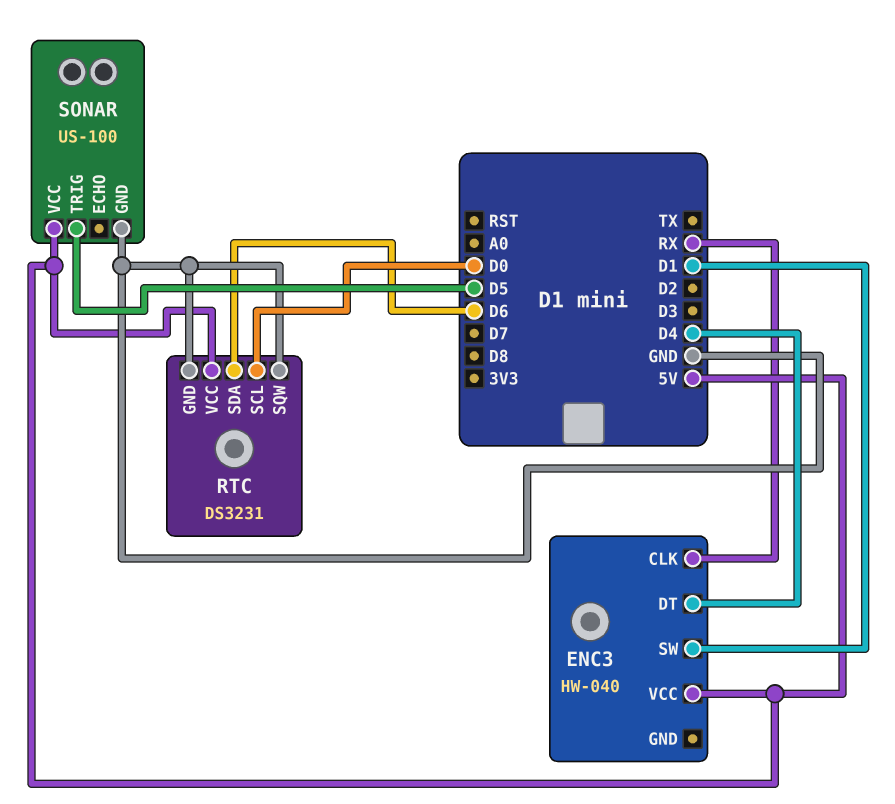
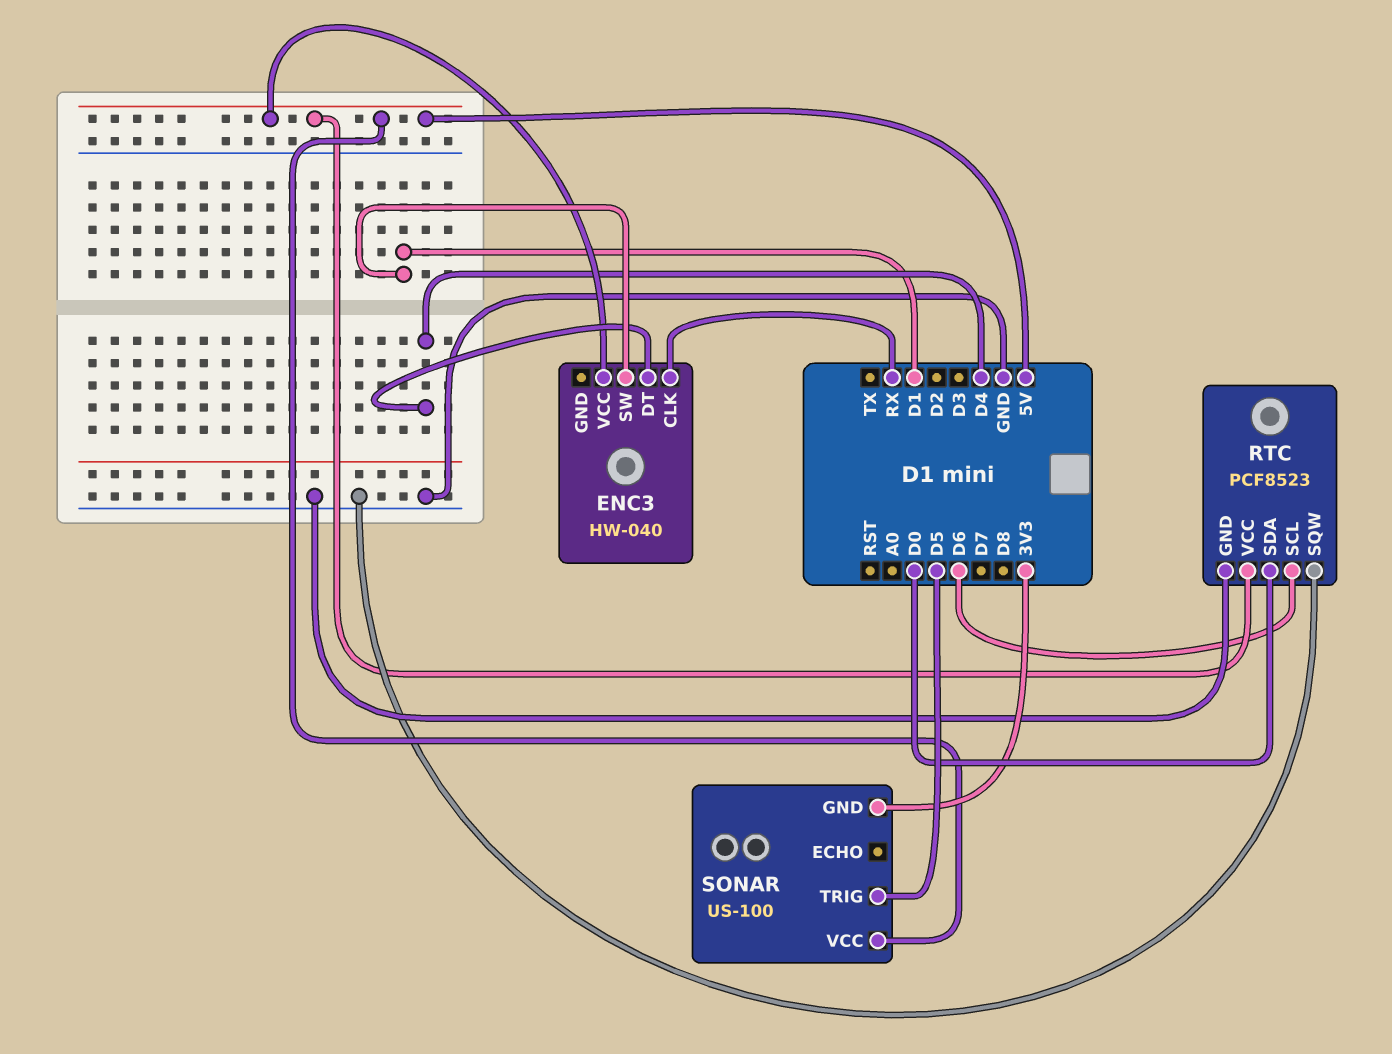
RTC: DS3231 -> PCF8523
RTC pin SCL: D0 -> D6
RTC pin SDA: D6 -> D0
SONAR pin GND: GND -> 3V3

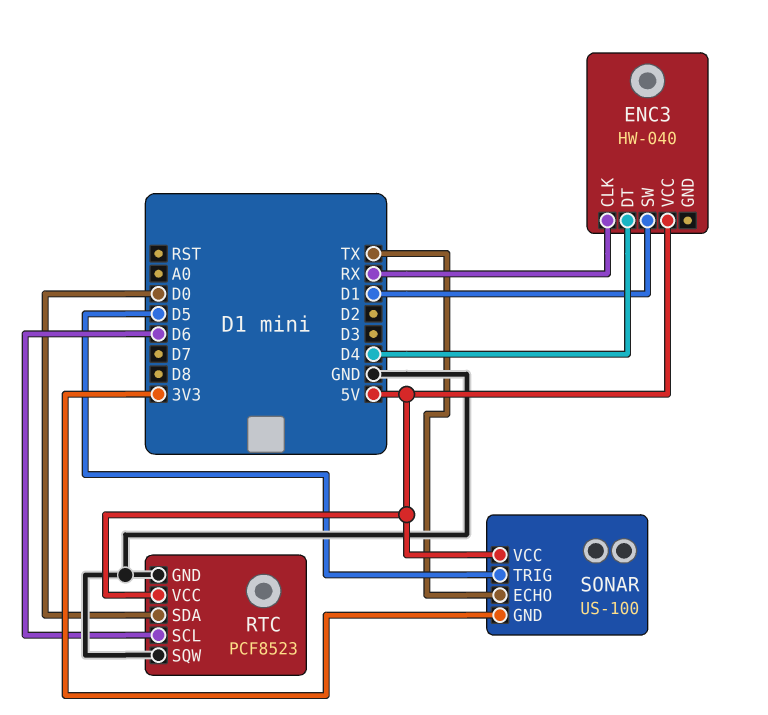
SONAR pin ECHO: none -> TX

